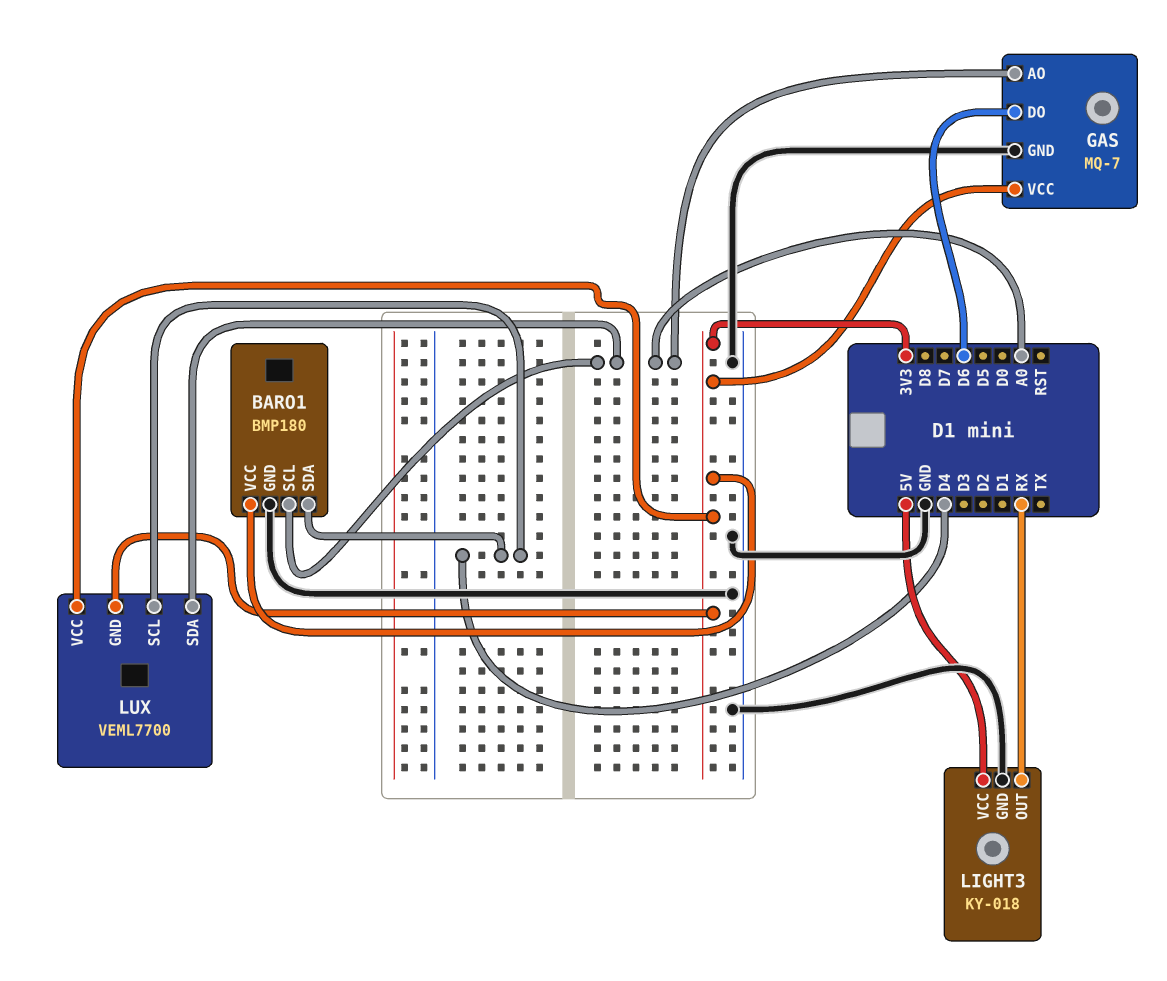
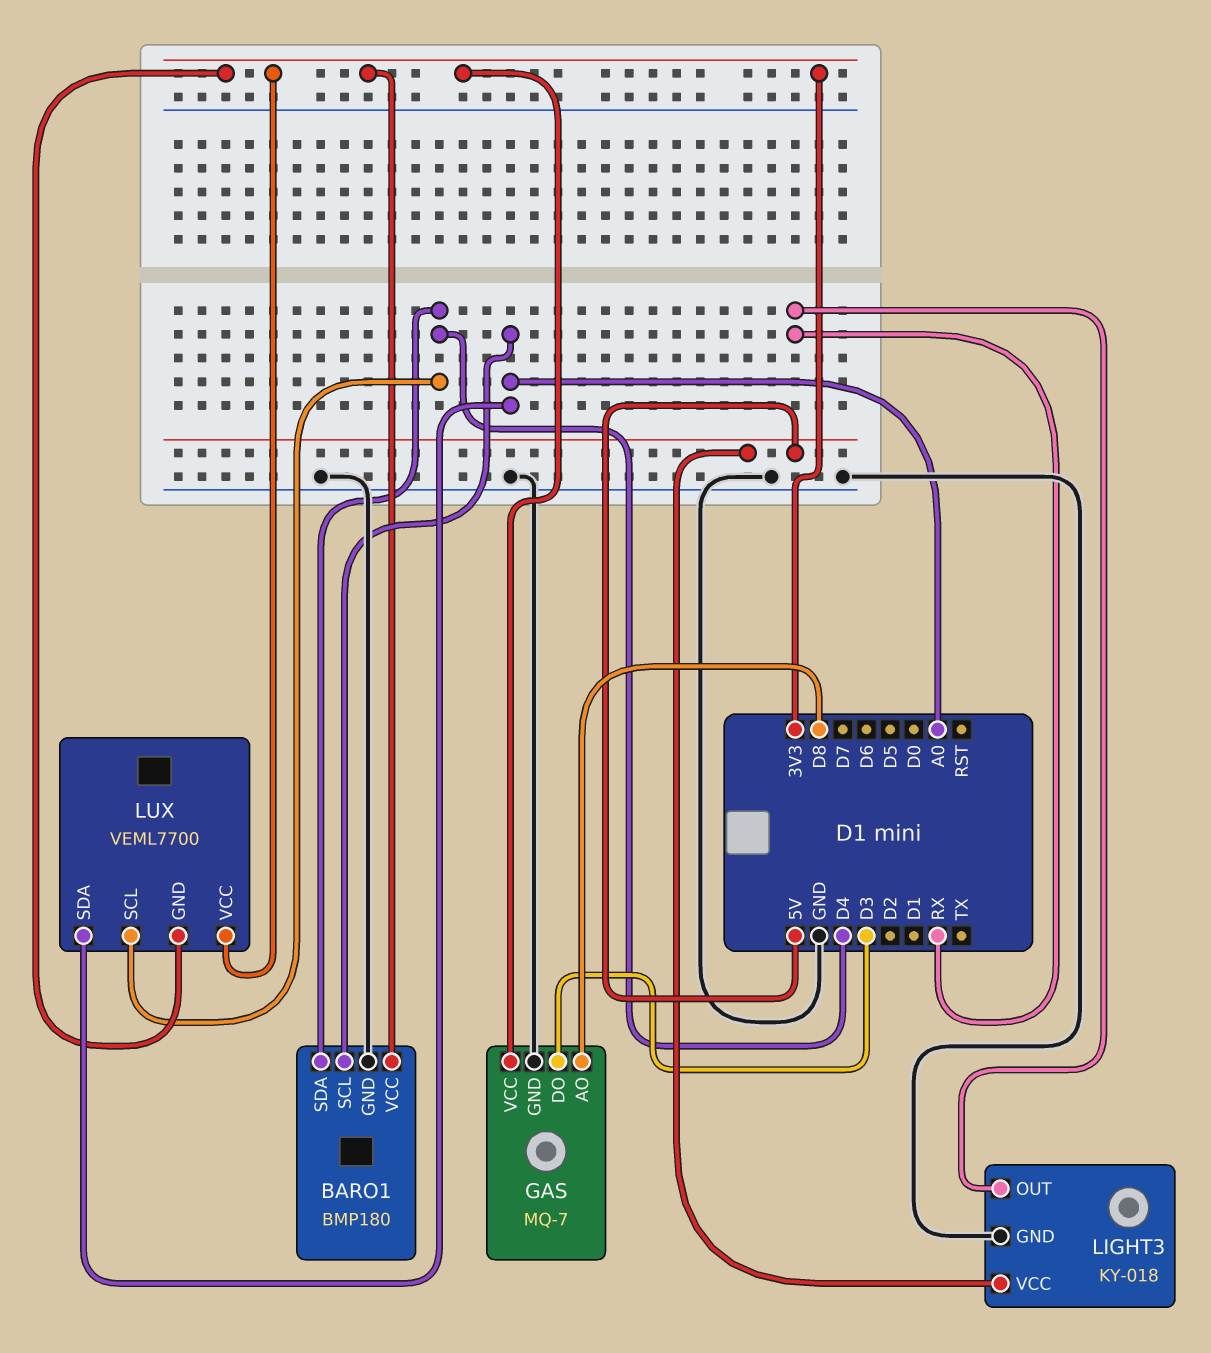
GAS pin AO: A0 -> D8
GAS pin DO: D6 -> D3

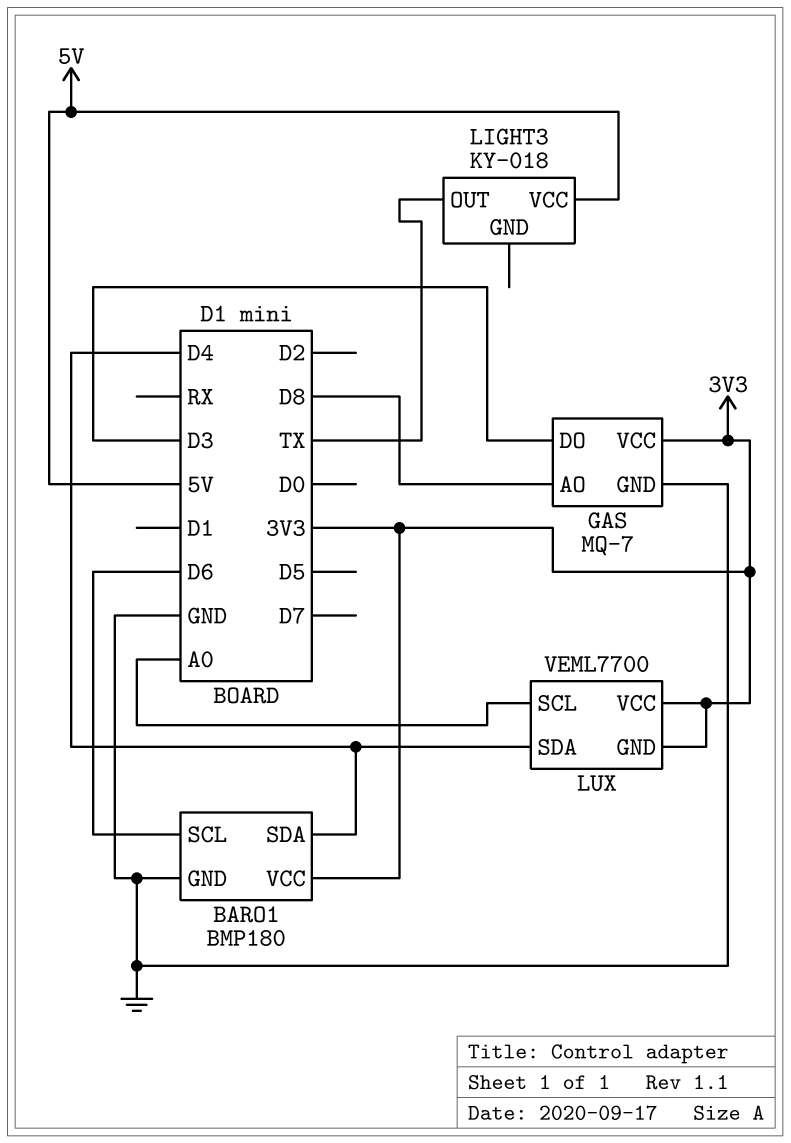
BARO1 pin SCL: A0 -> D6
LIGHT3 pin GND: GND -> none
LIGHT3 pin OUT: RX -> TX
LUX pin SCL: D4 -> A0
LUX pin SDA: A0 -> D4

